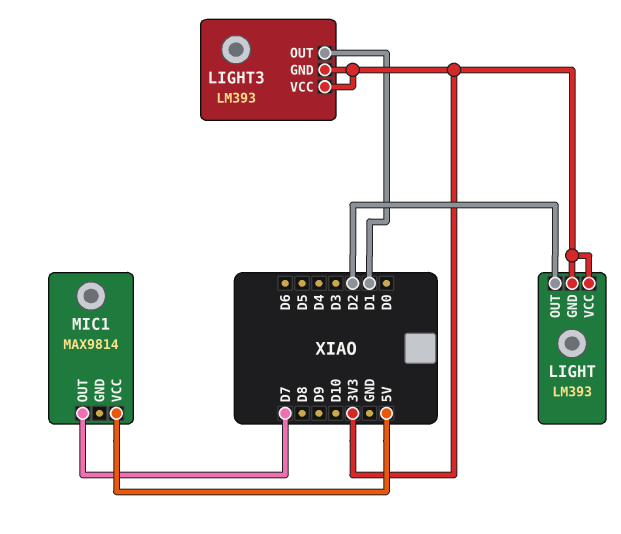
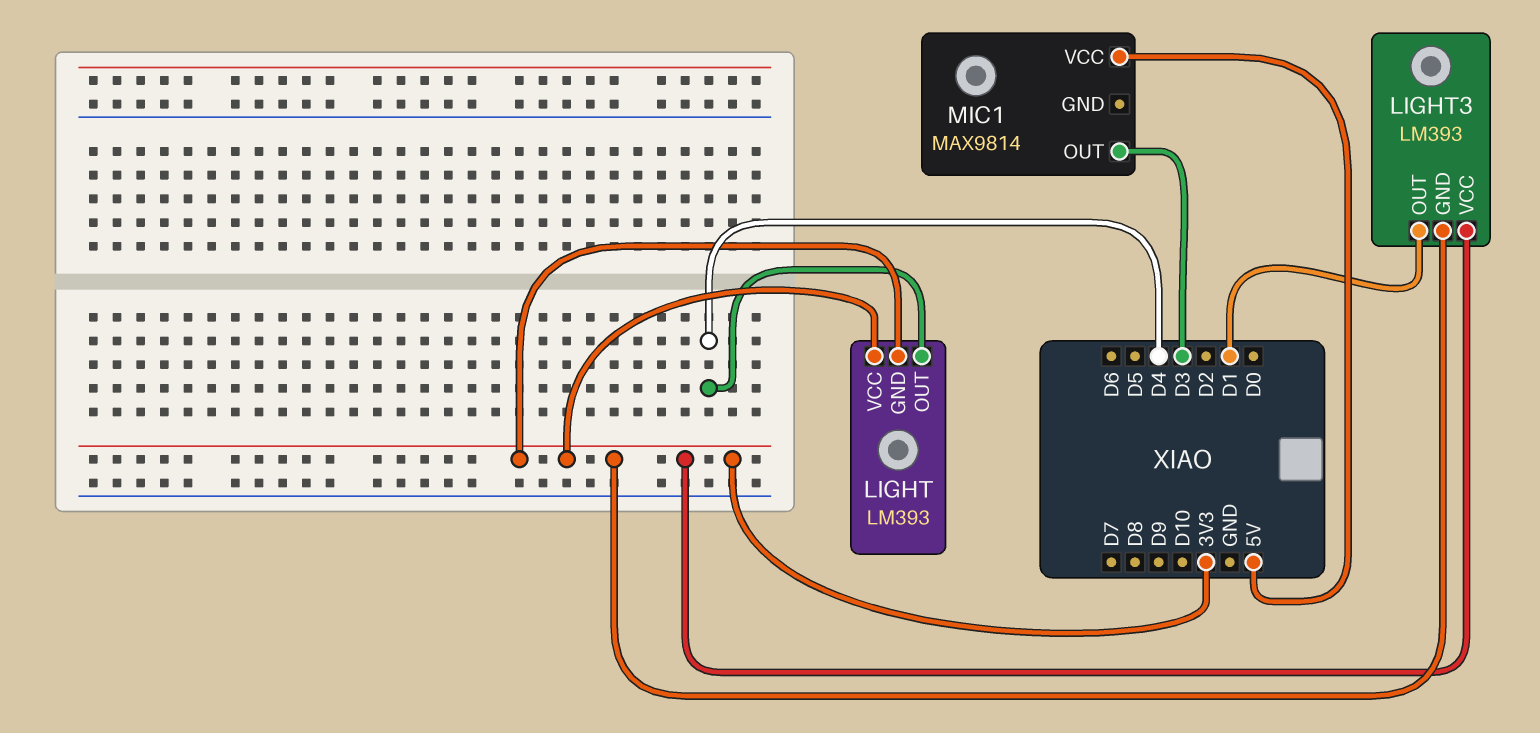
LIGHT pin OUT: D2 -> D4
MIC1 pin OUT: D7 -> D3

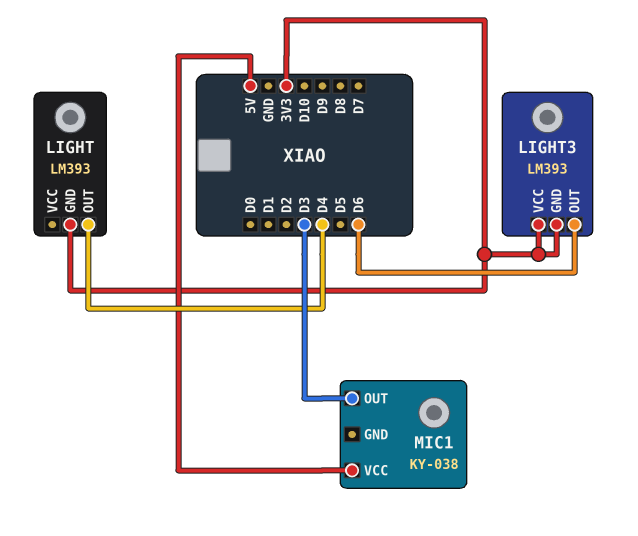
LIGHT pin VCC: 3V3 -> none
LIGHT3 pin OUT: D1 -> D6
MIC1: MAX9814 -> KY-038

